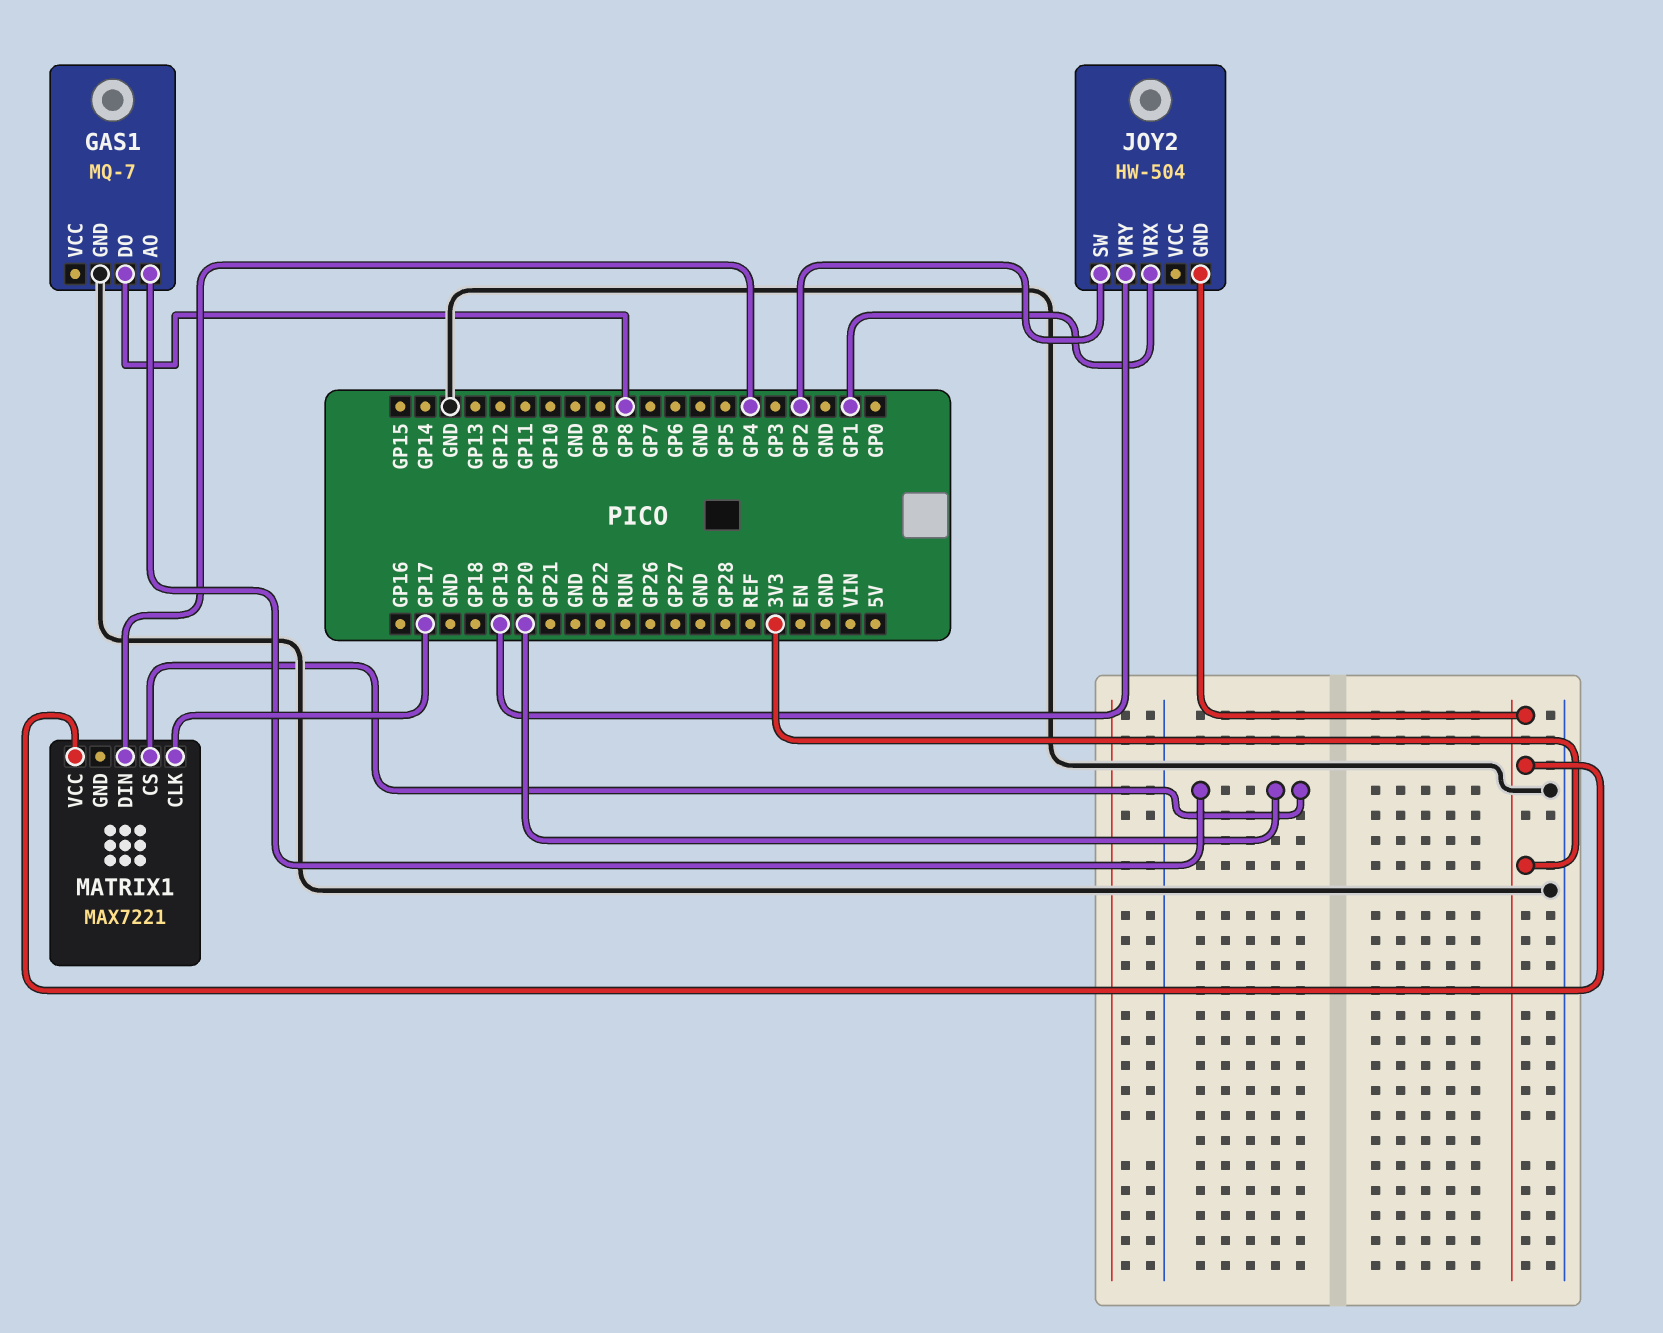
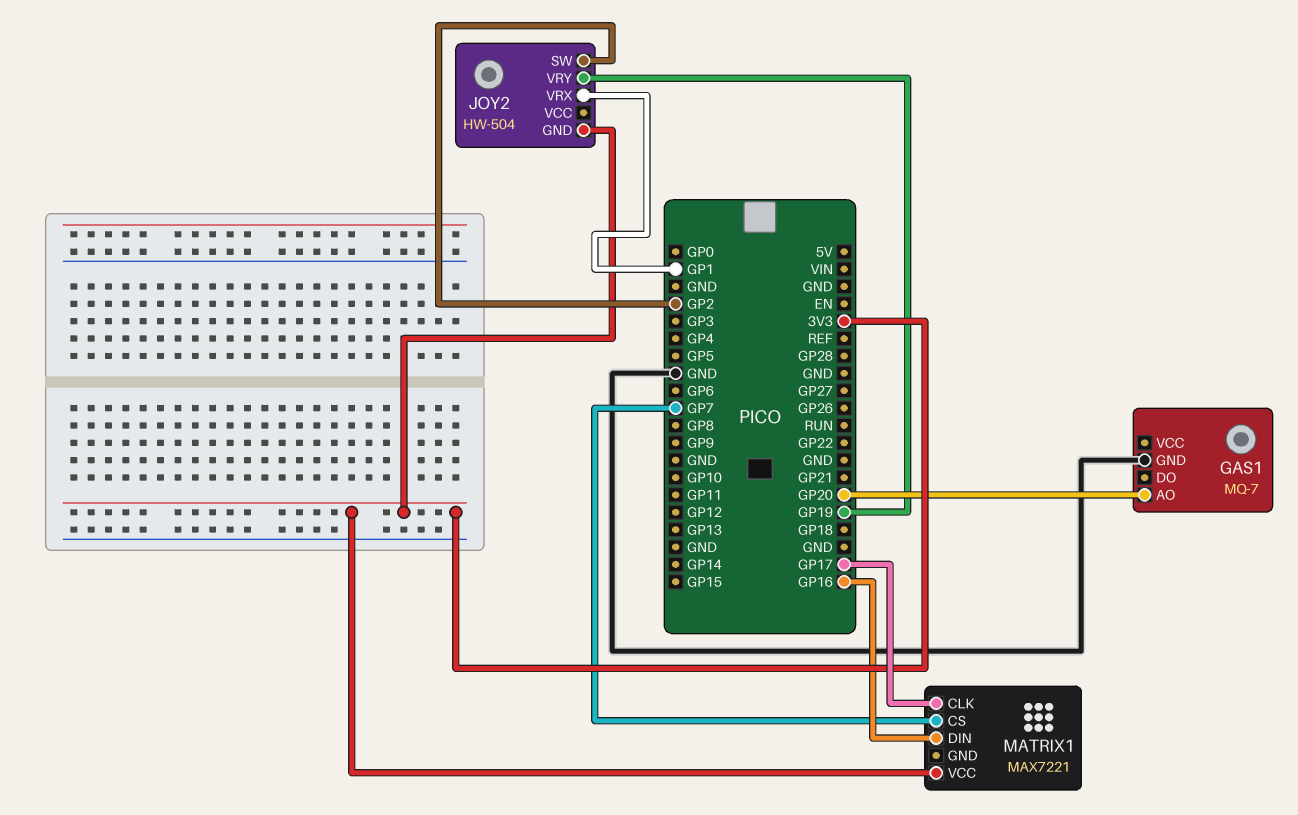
GAS1 pin DO: GP8 -> none
MATRIX1 pin CS: GP20 -> GP7
MATRIX1 pin DIN: GP4 -> GP16

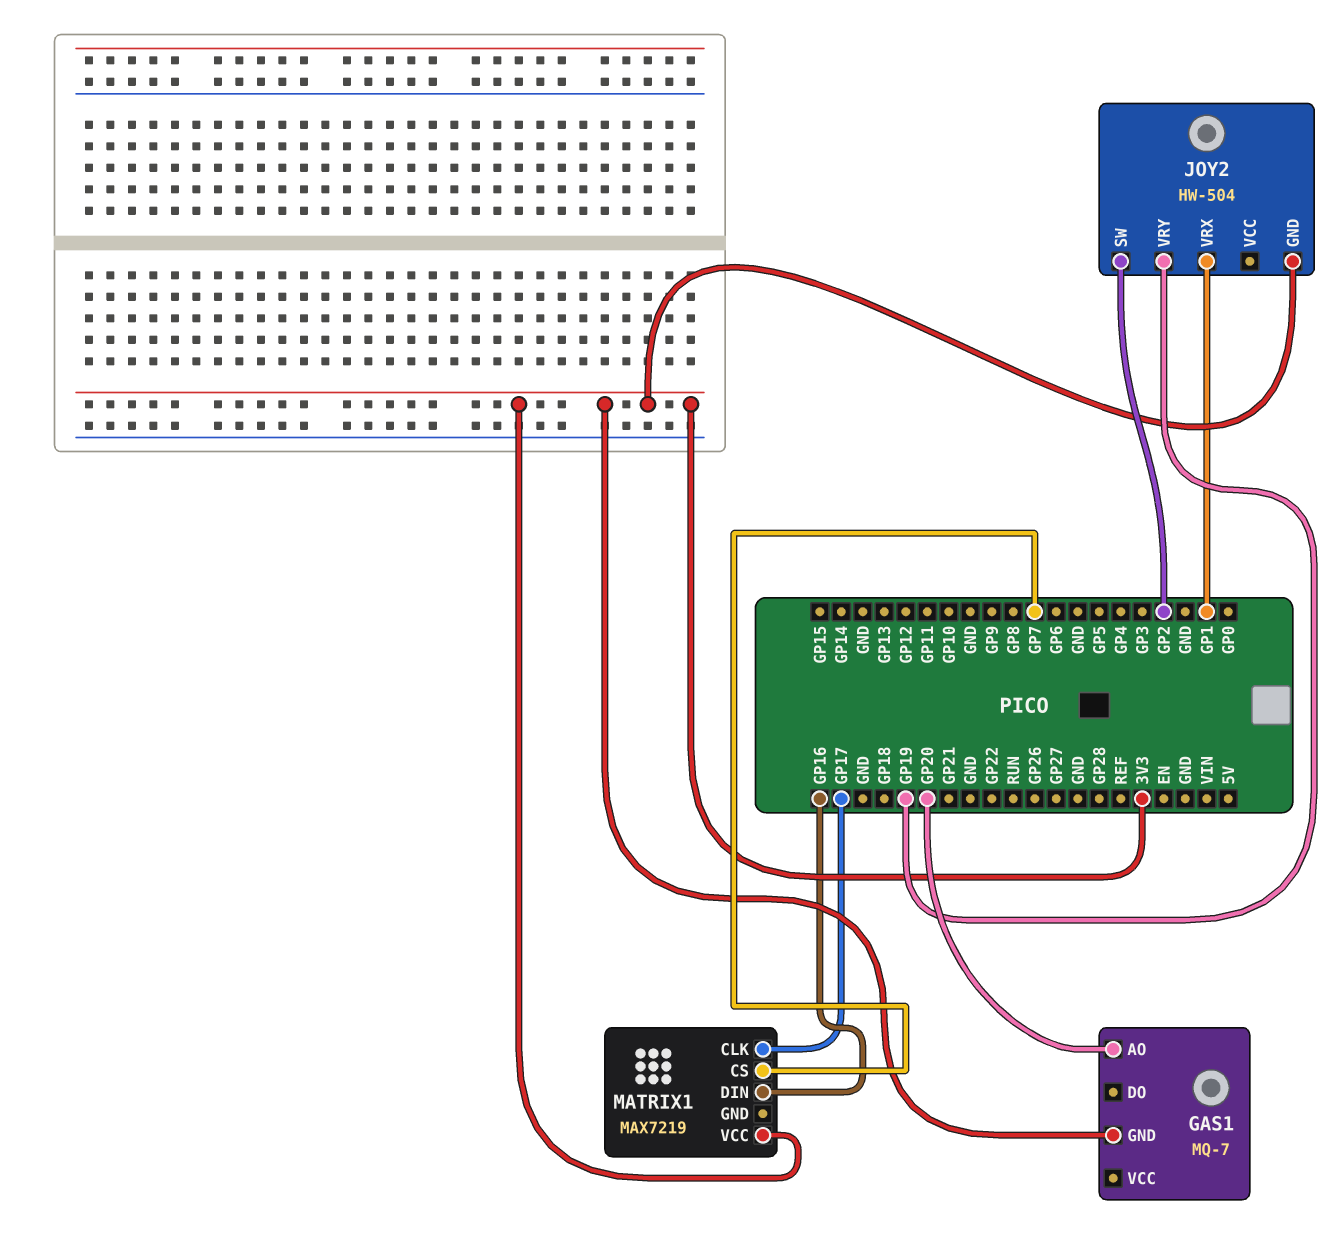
GAS1 pin GND: GND -> 3V3
MATRIX1: MAX7221 -> MAX7219

